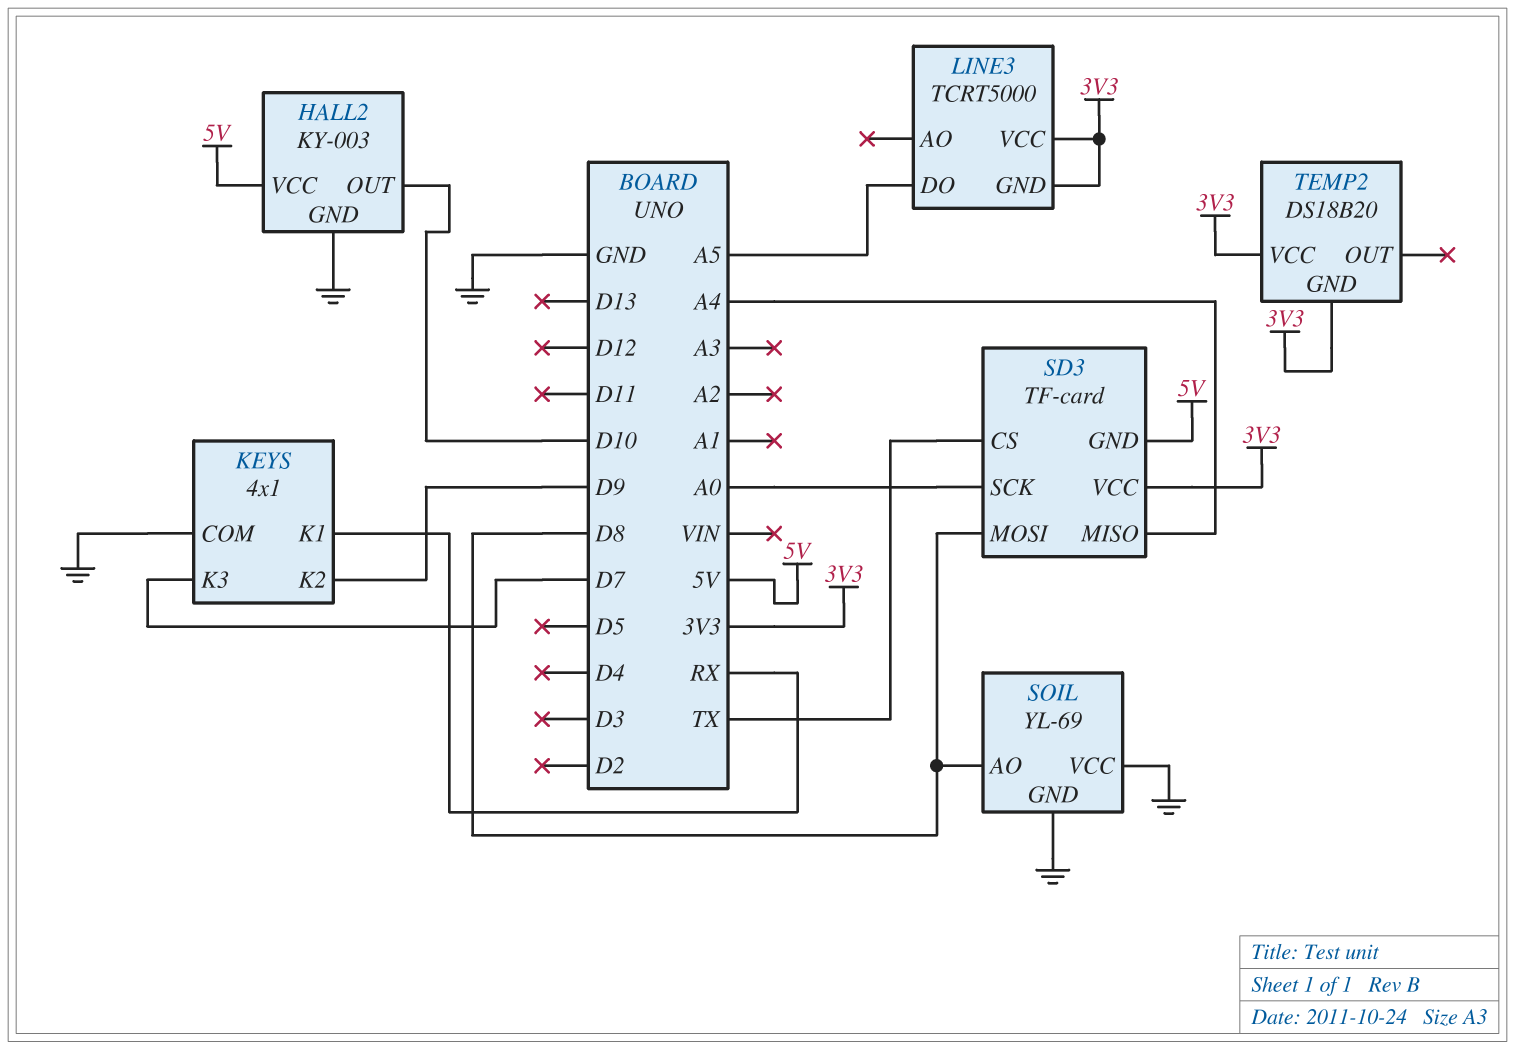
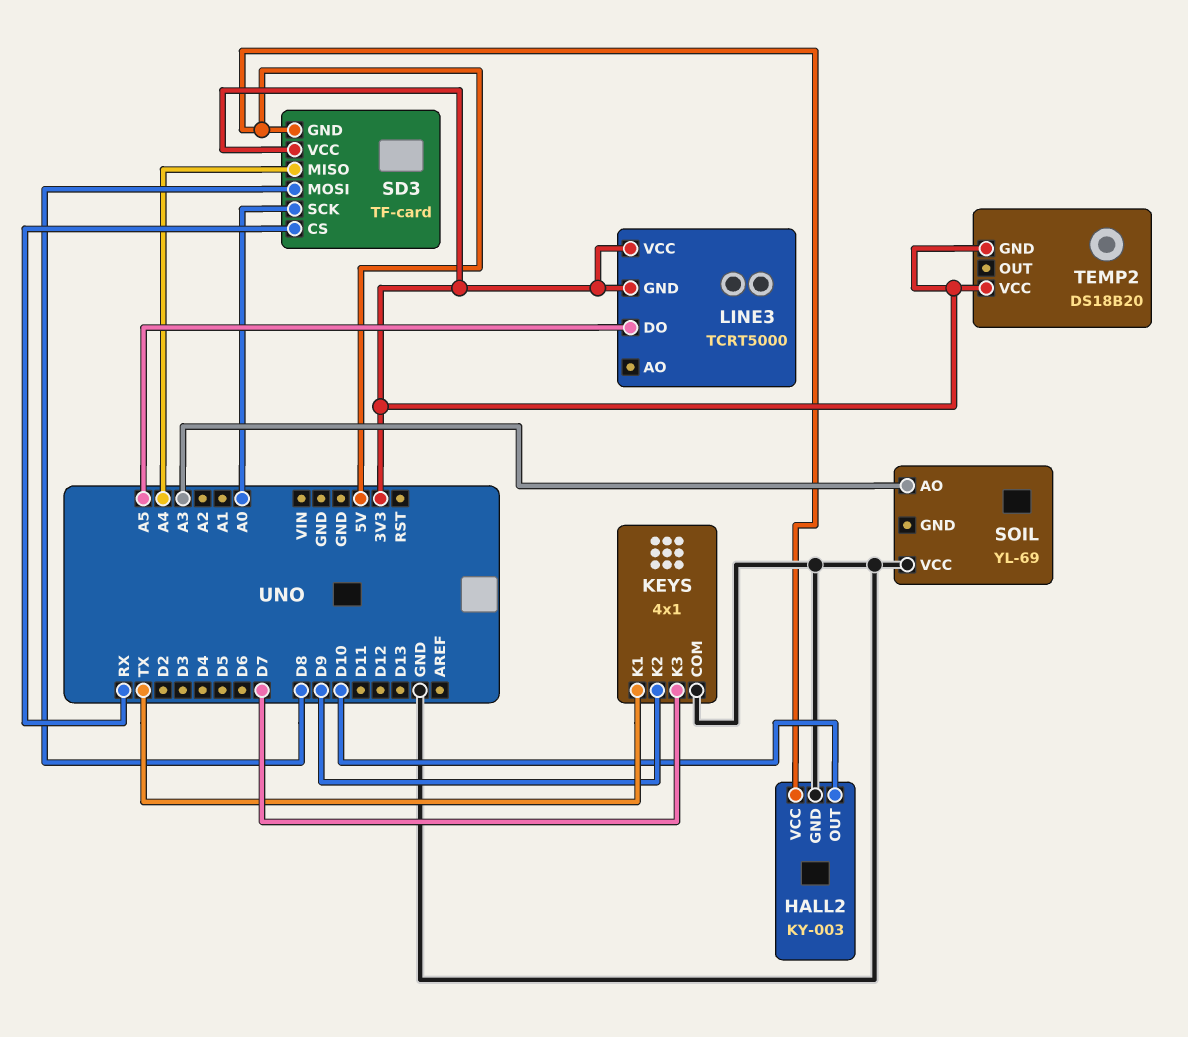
KEYS pin K1: RX -> TX
SD3 pin CS: TX -> RX
SOIL pin AO: D8 -> A3
SOIL pin GND: GND -> none

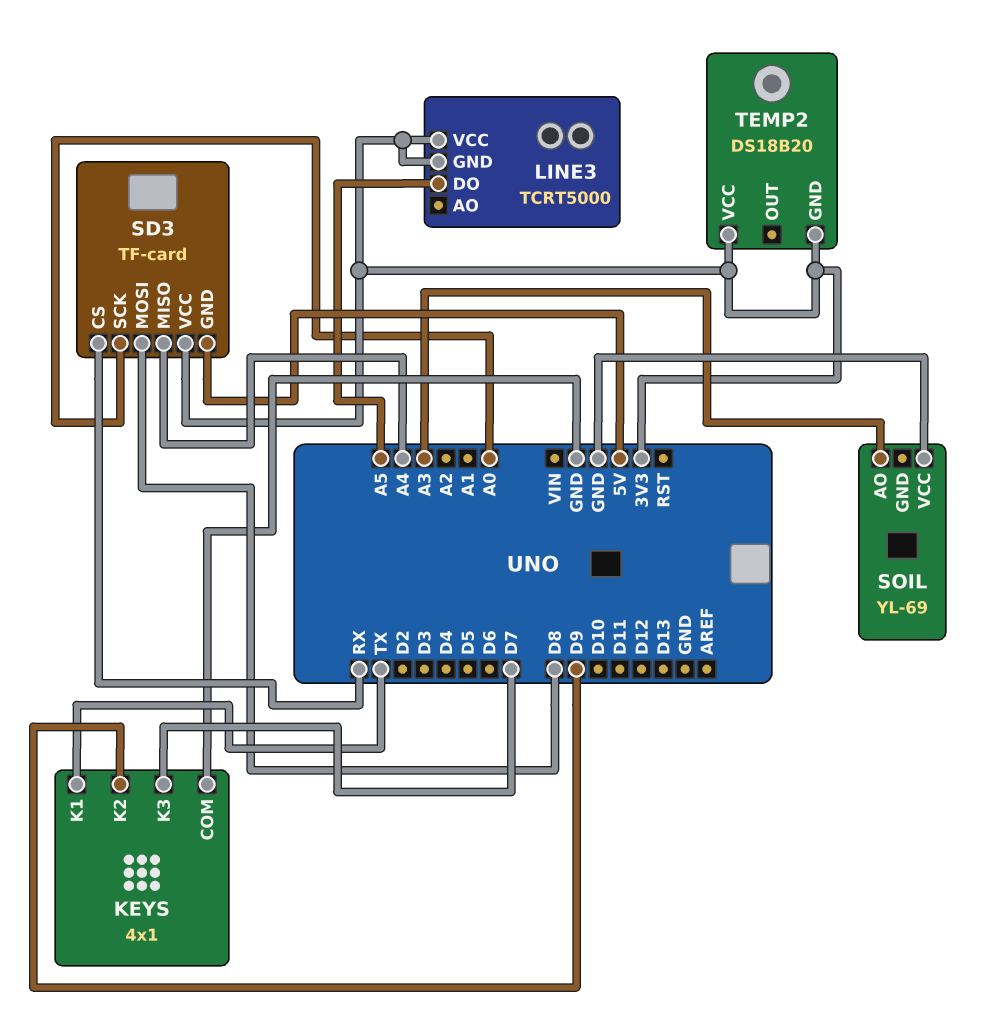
HALL2: KY-003 -> none
HALL2 pin GND: GND -> none
HALL2 pin OUT: D10 -> none
HALL2 pin VCC: 5V -> none

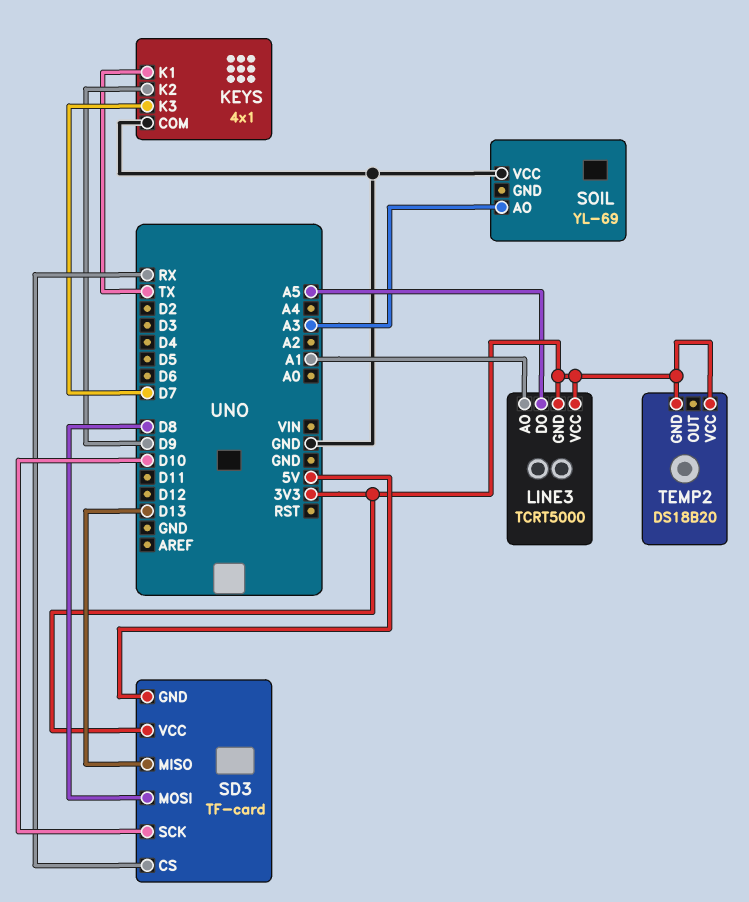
LINE3 pin AO: none -> A1
SD3 pin MISO: A4 -> D13
SD3 pin SCK: A0 -> D10

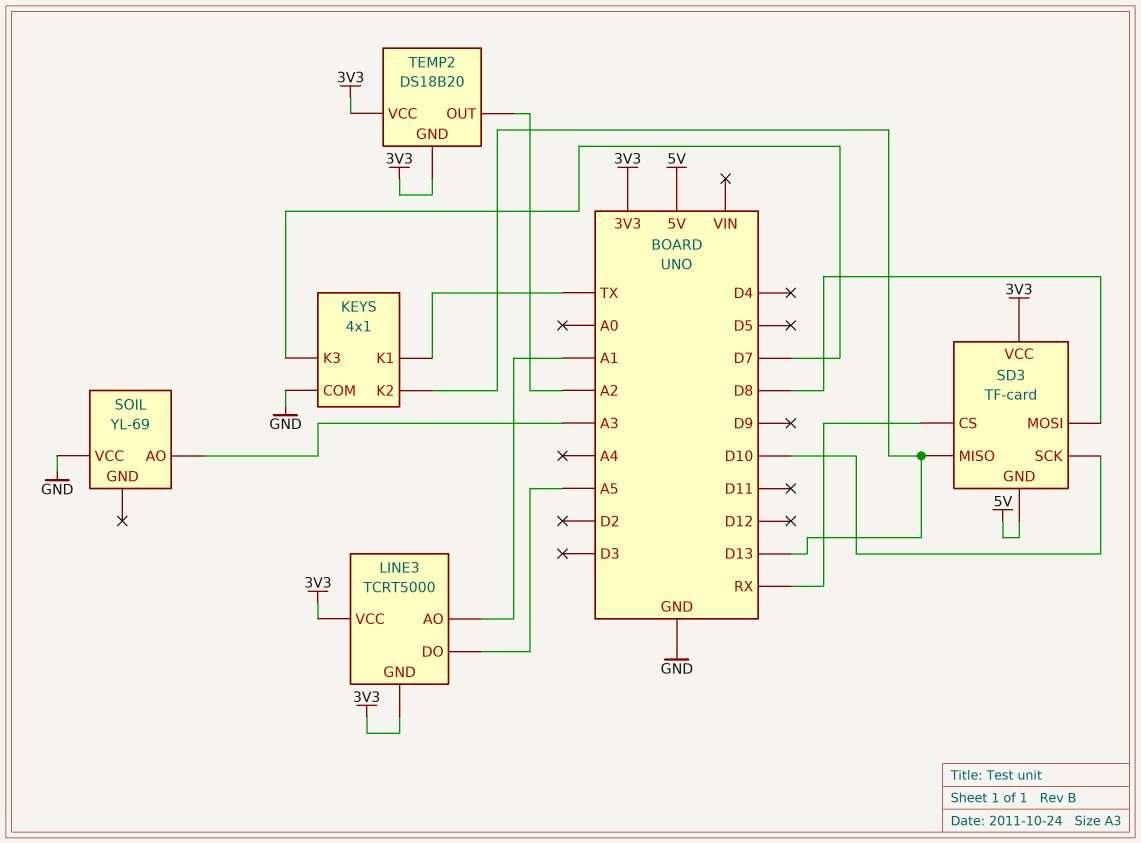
KEYS pin K2: D9 -> D13
TEMP2 pin OUT: none -> A2

